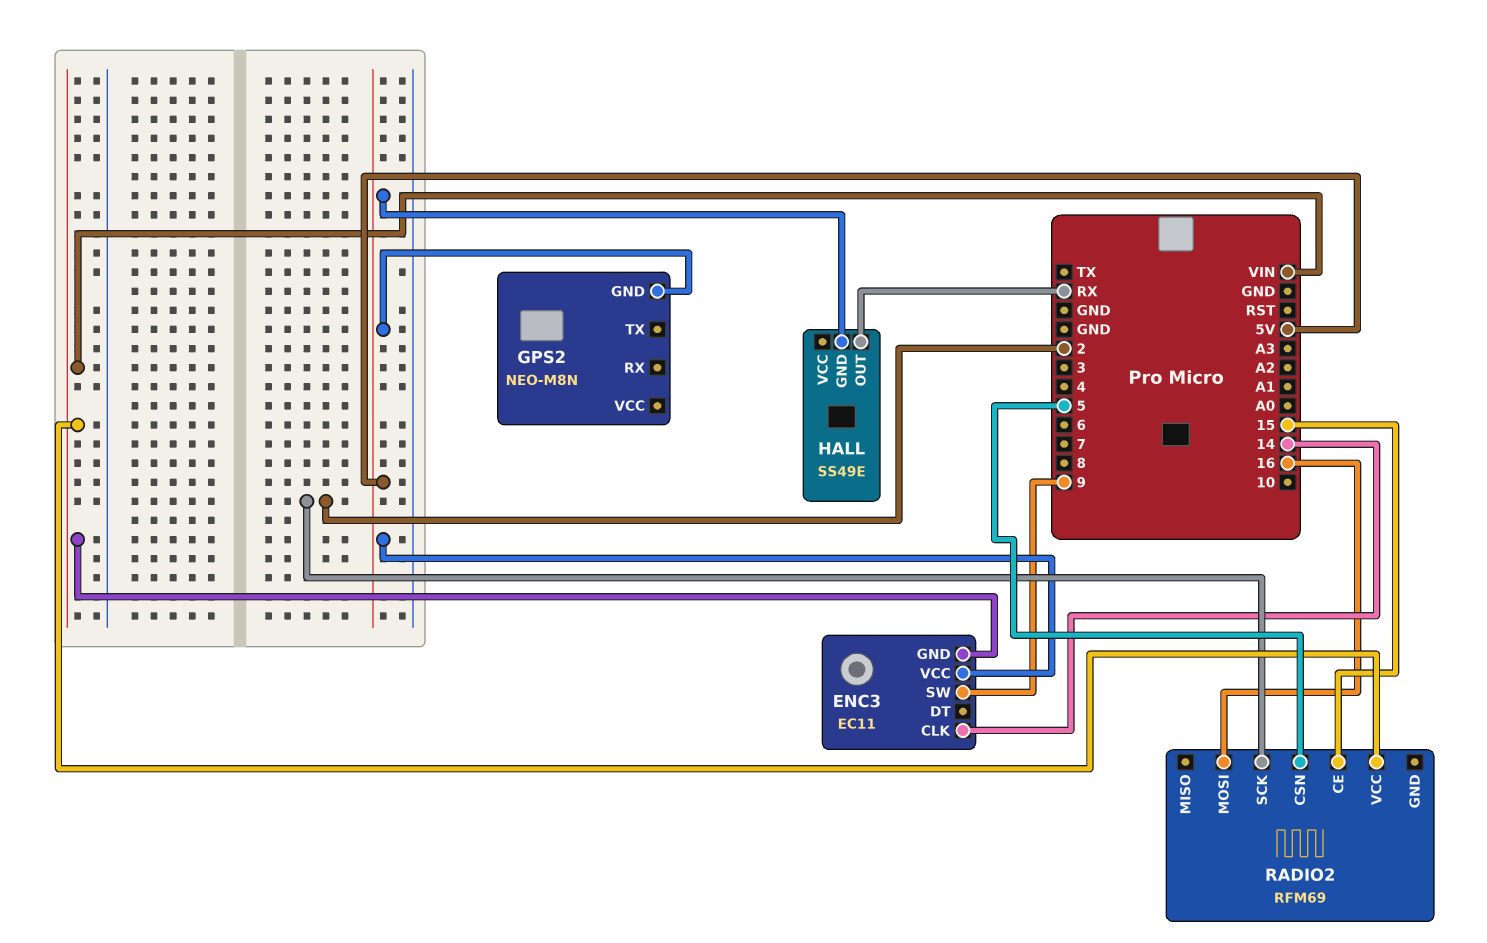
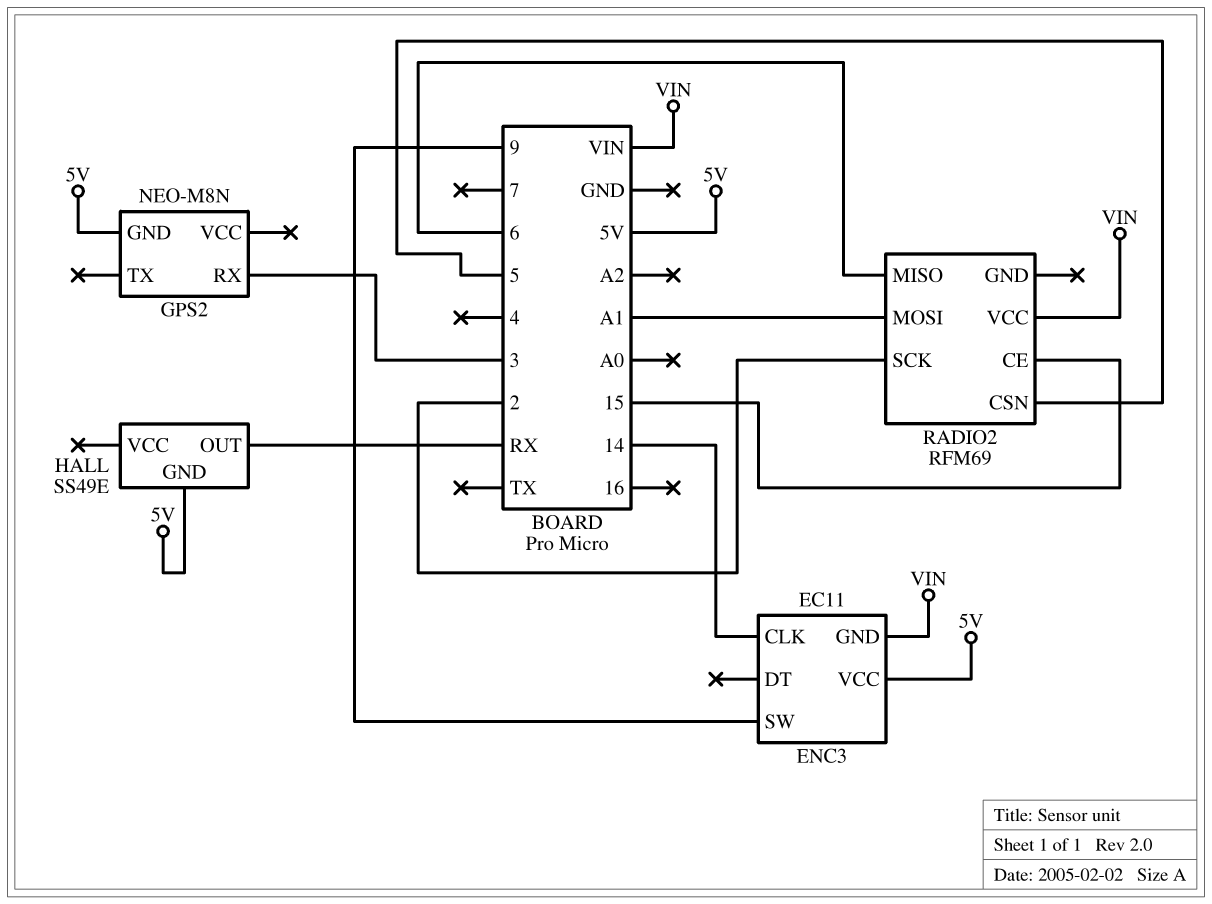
GPS2 pin RX: none -> 3
RADIO2 pin MISO: none -> 6
RADIO2 pin MOSI: 16 -> A1

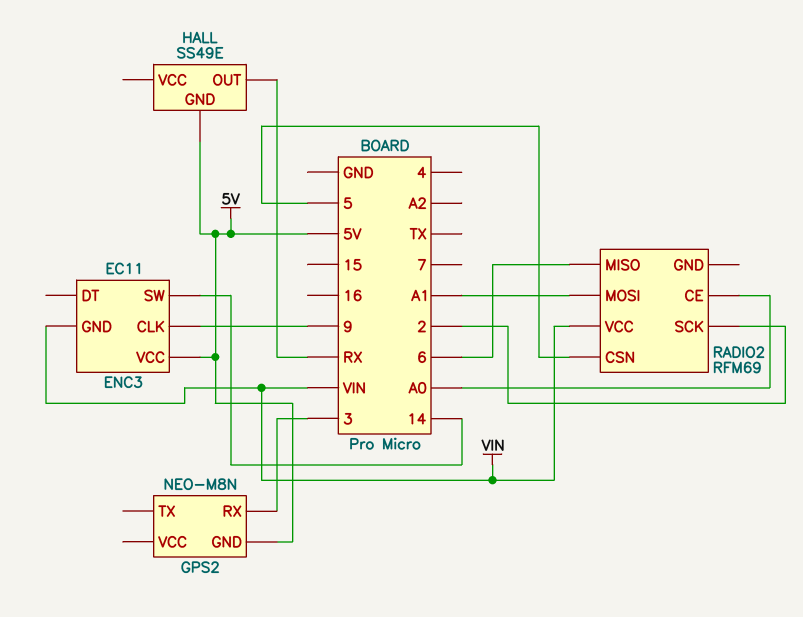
ENC3 pin CLK: 14 -> 9
ENC3 pin SW: 9 -> 14
RADIO2 pin CE: 15 -> A0

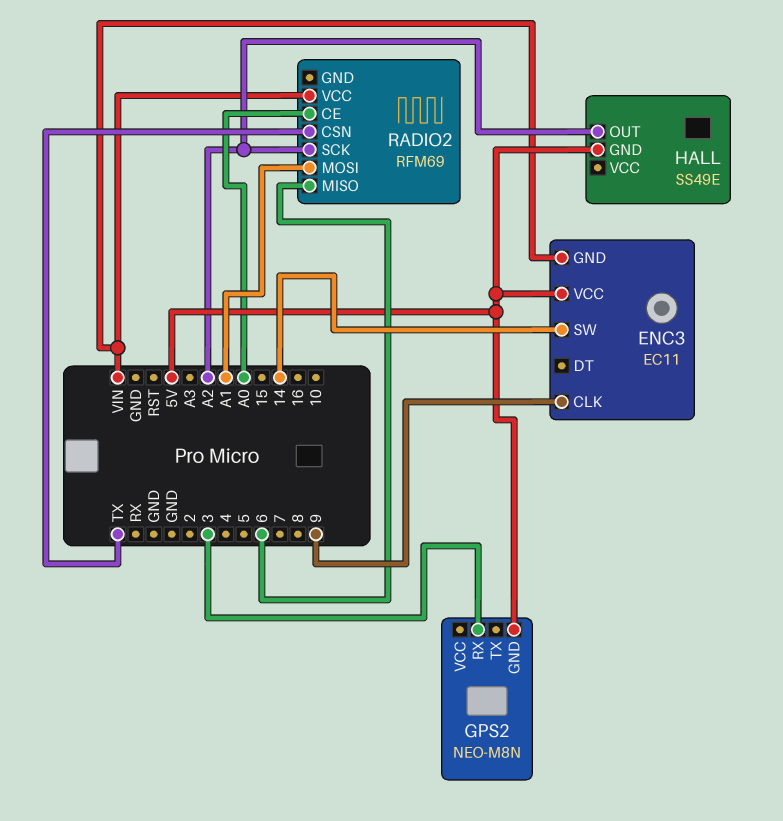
HALL pin OUT: RX -> A2
RADIO2 pin CSN: 5 -> TX
RADIO2 pin SCK: 2 -> A2

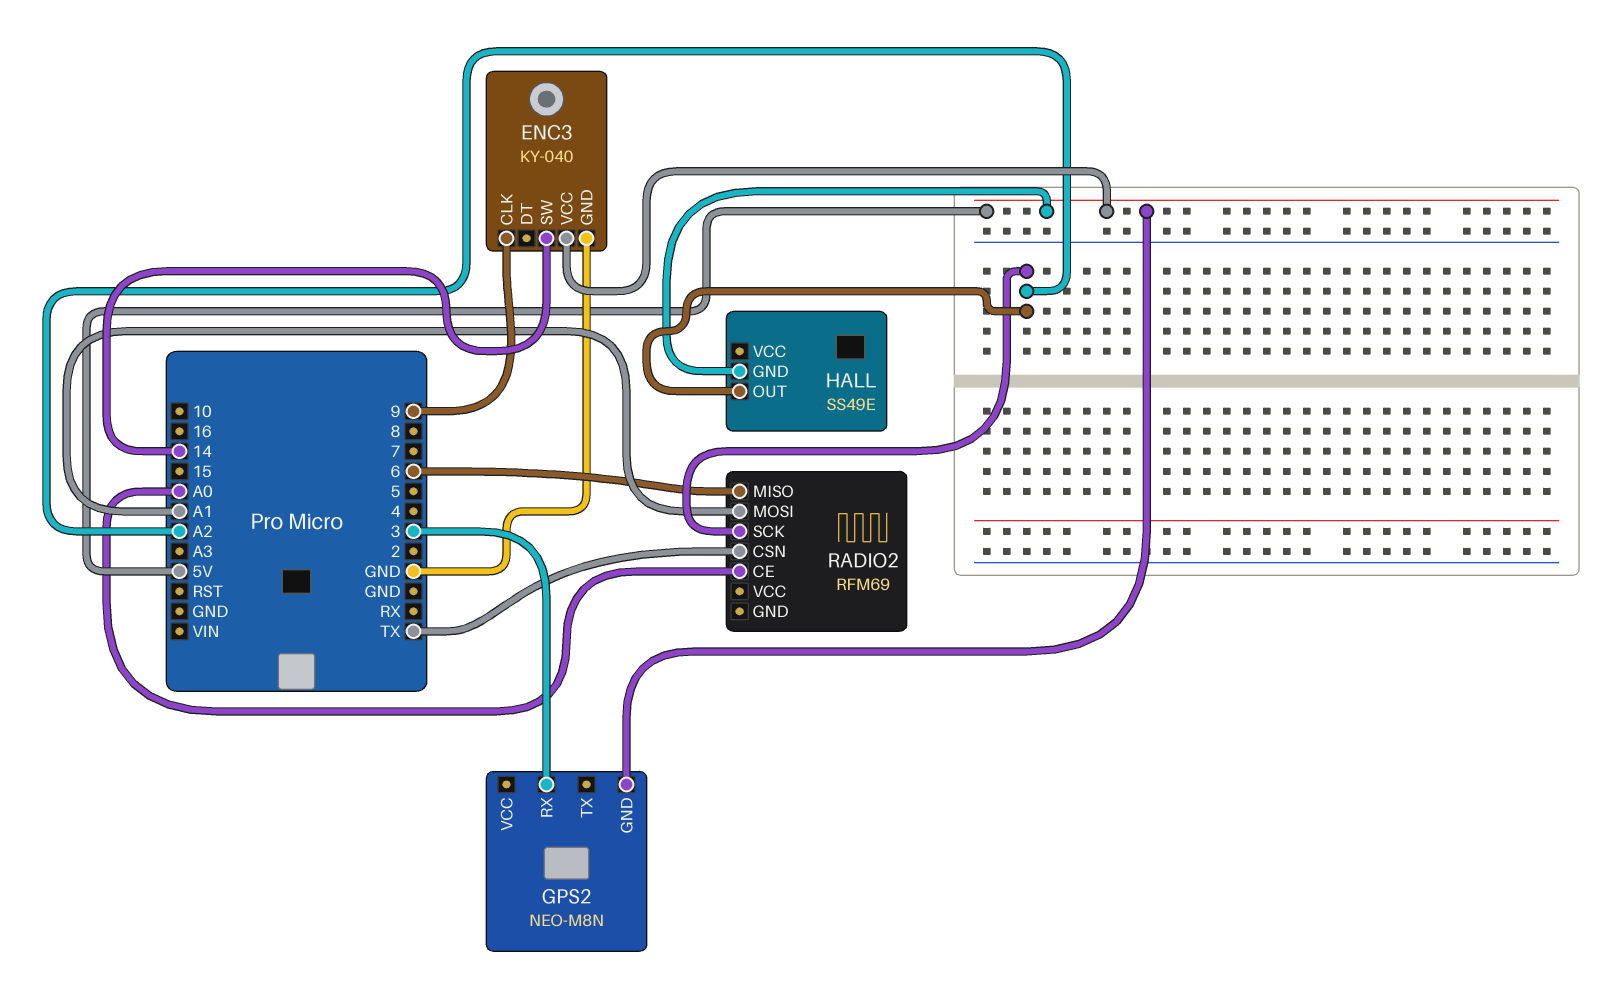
ENC3: EC11 -> KY-040
ENC3 pin GND: VIN -> GND
RADIO2 pin VCC: VIN -> none

